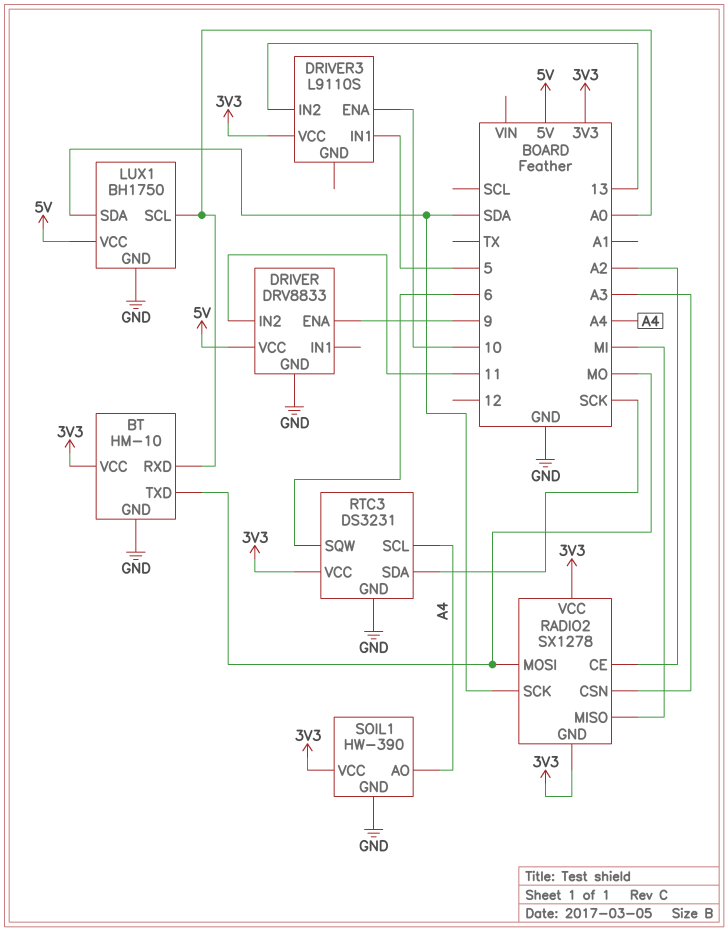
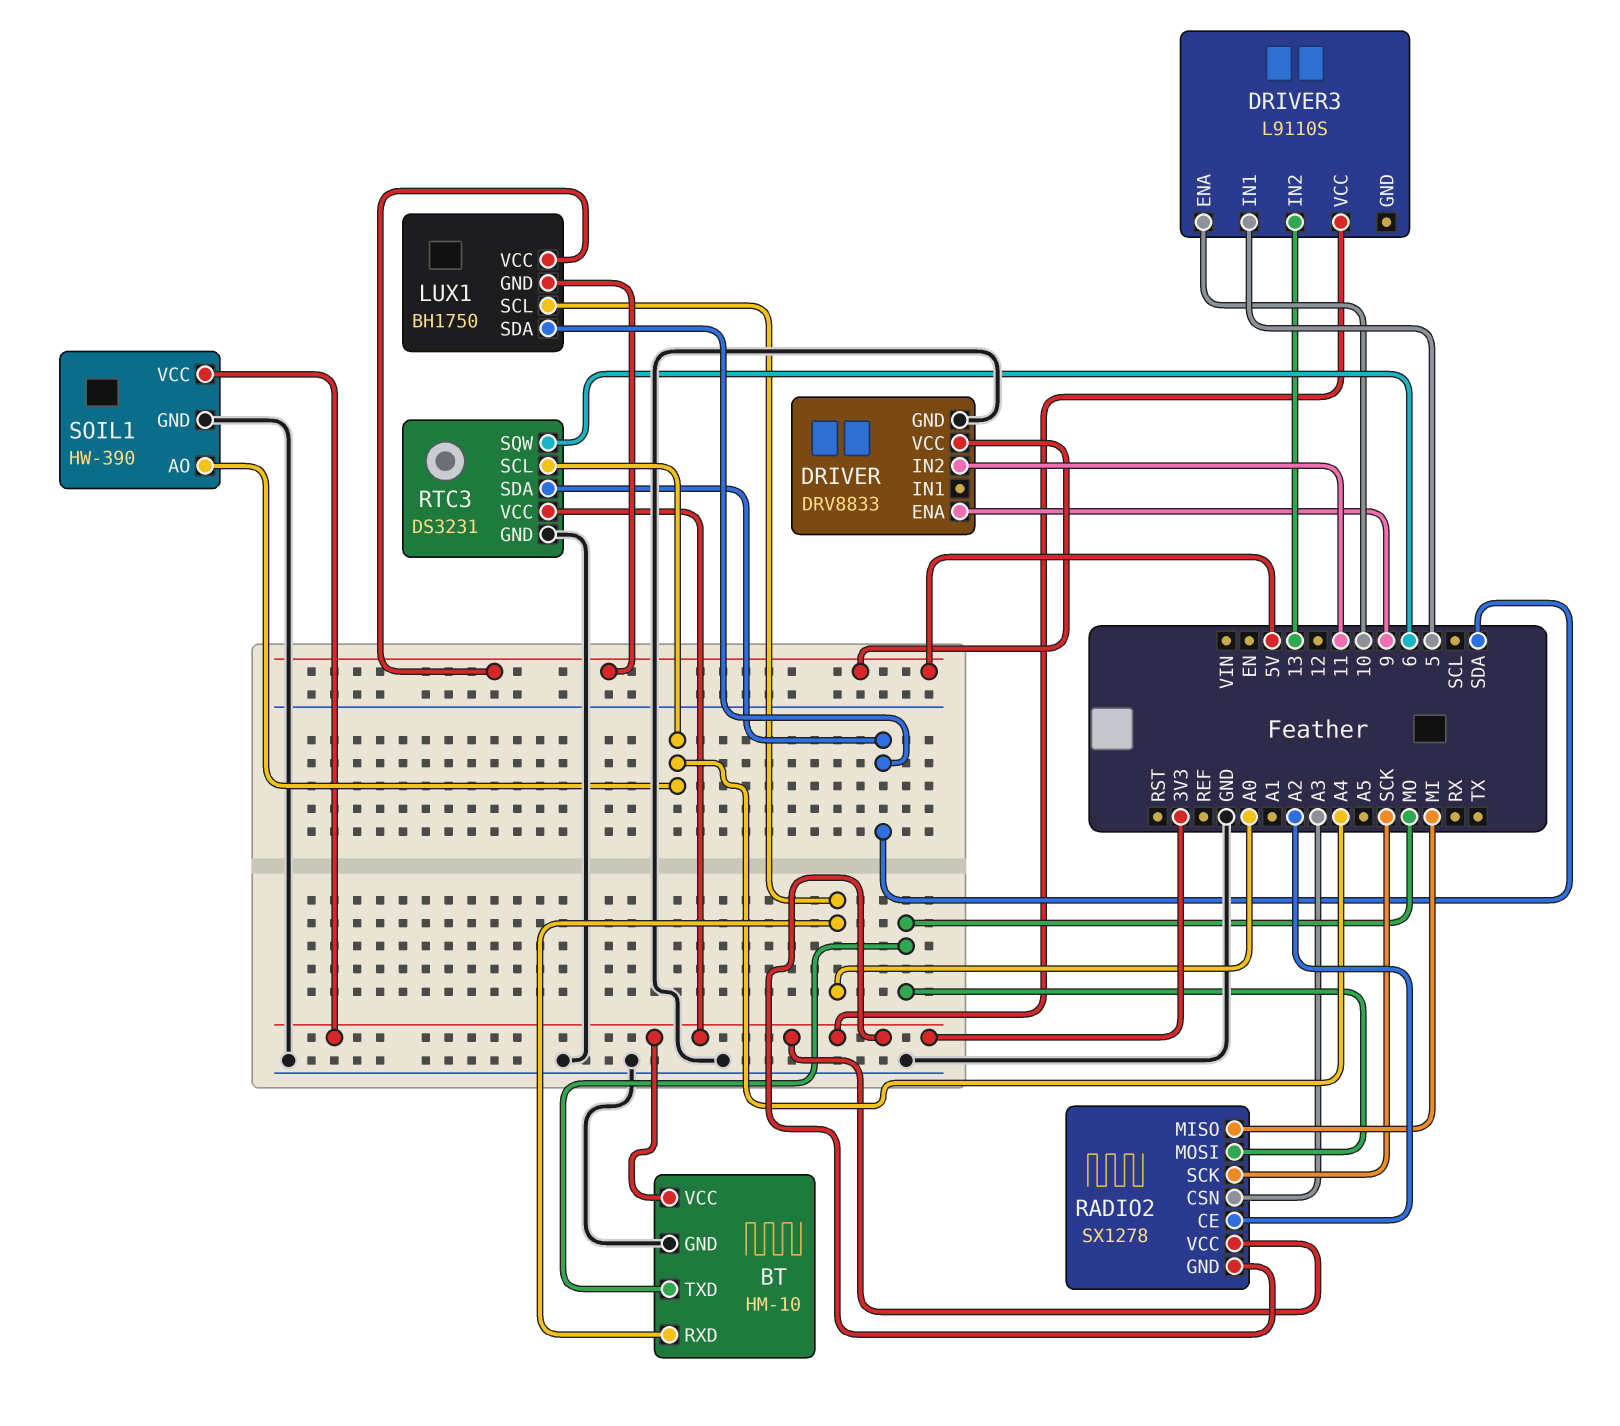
LUX1 pin GND: GND -> 5V
RADIO2 pin SCK: SDA -> SCK
RTC3 pin SDA: SCK -> SDA

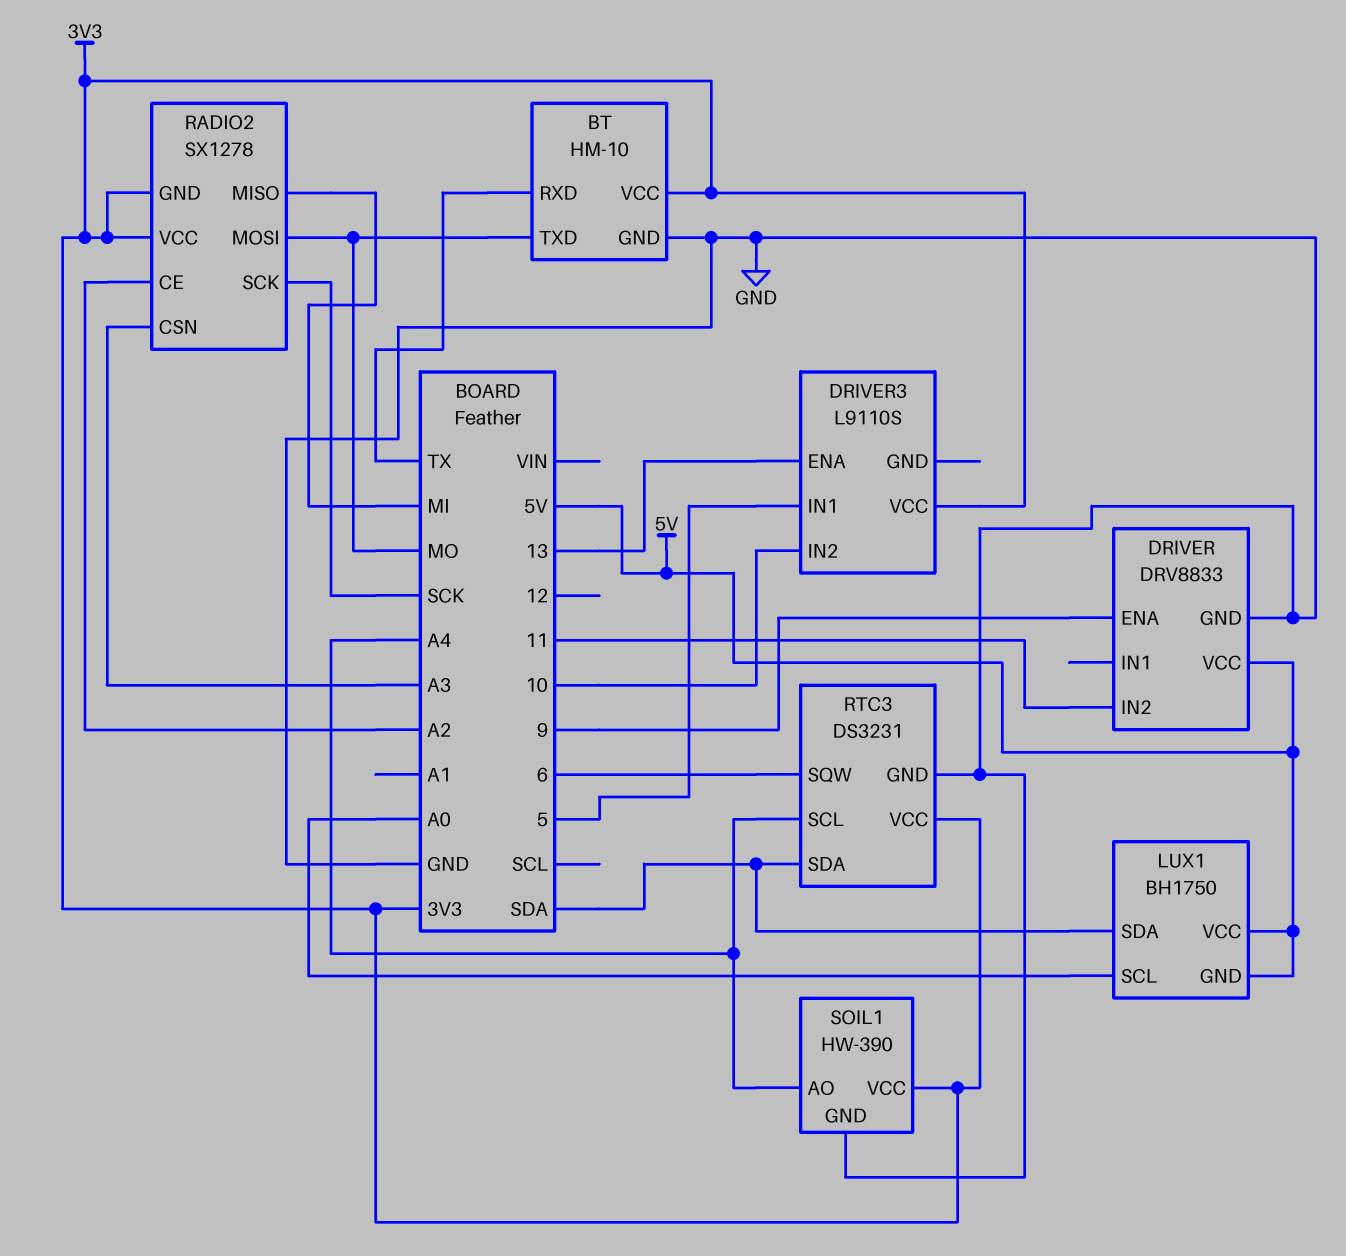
BT pin RXD: A0 -> TX
DRIVER3 pin ENA: 10 -> 13
DRIVER3 pin IN2: 13 -> 10

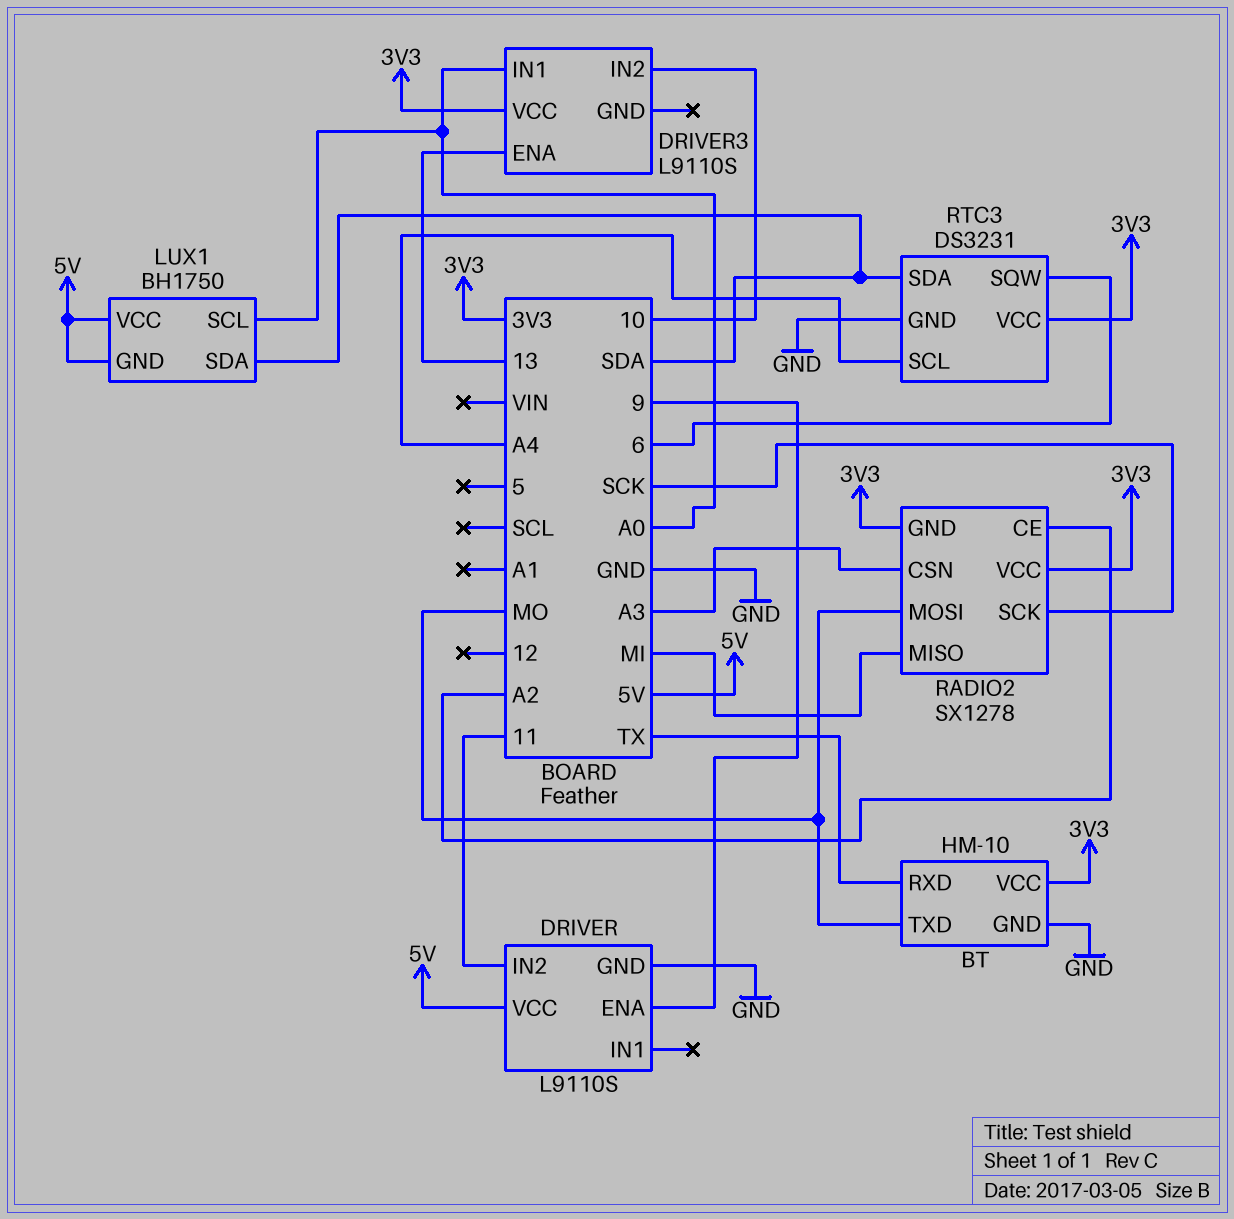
DRIVER: DRV8833 -> L9110S
DRIVER3 pin IN1: 5 -> A0
SOIL1: HW-390 -> none
SOIL1 pin AO: A4 -> none
SOIL1 pin GND: GND -> none
SOIL1 pin VCC: 3V3 -> none

